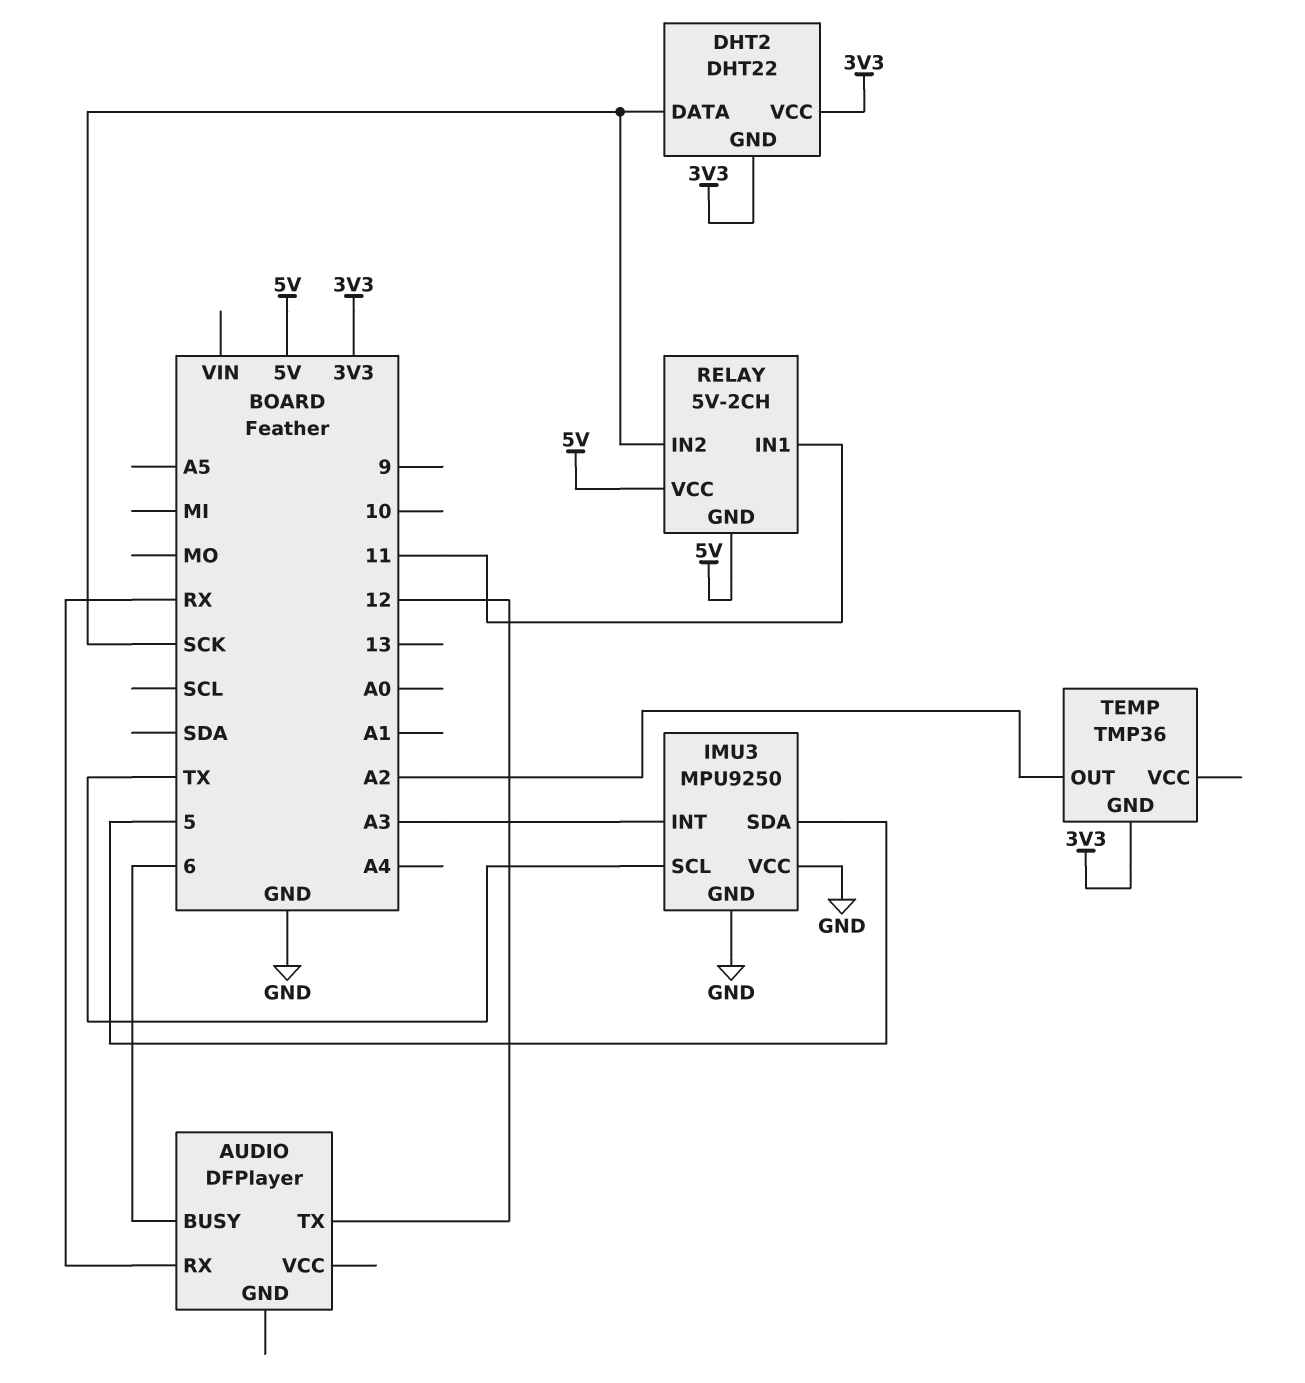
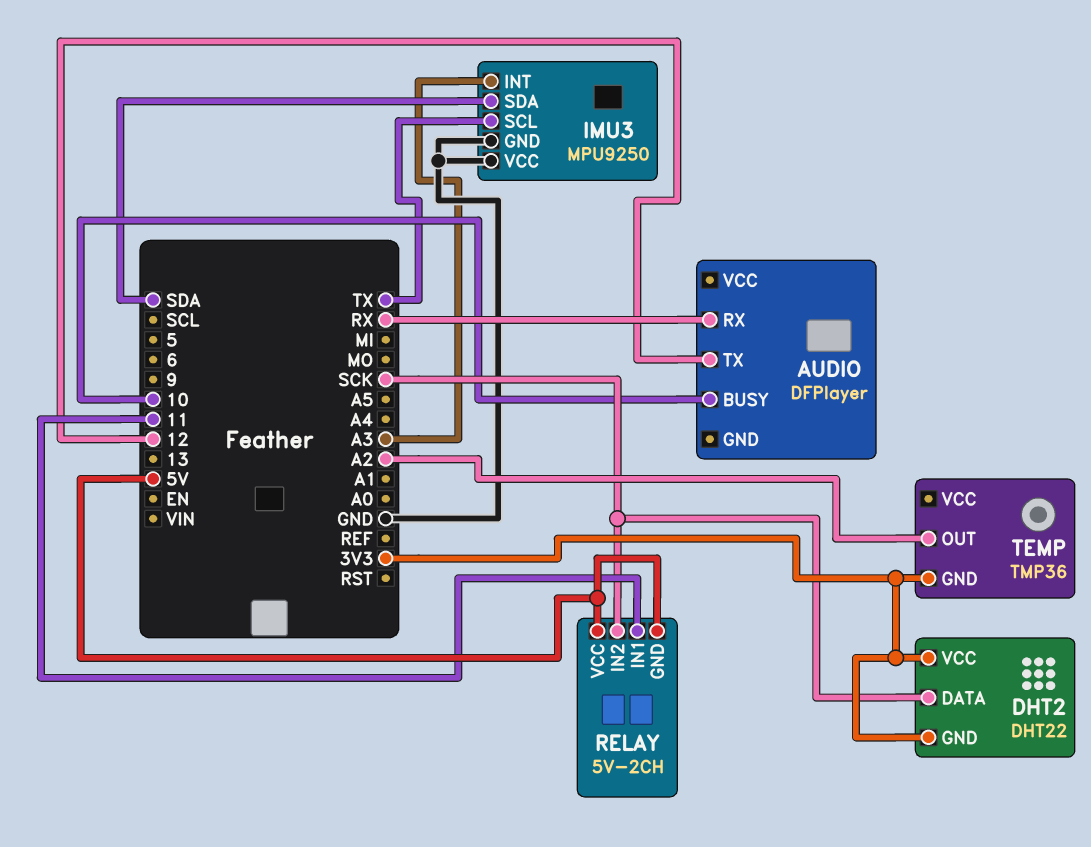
AUDIO pin BUSY: 6 -> 10
IMU3 pin SDA: 5 -> SDA

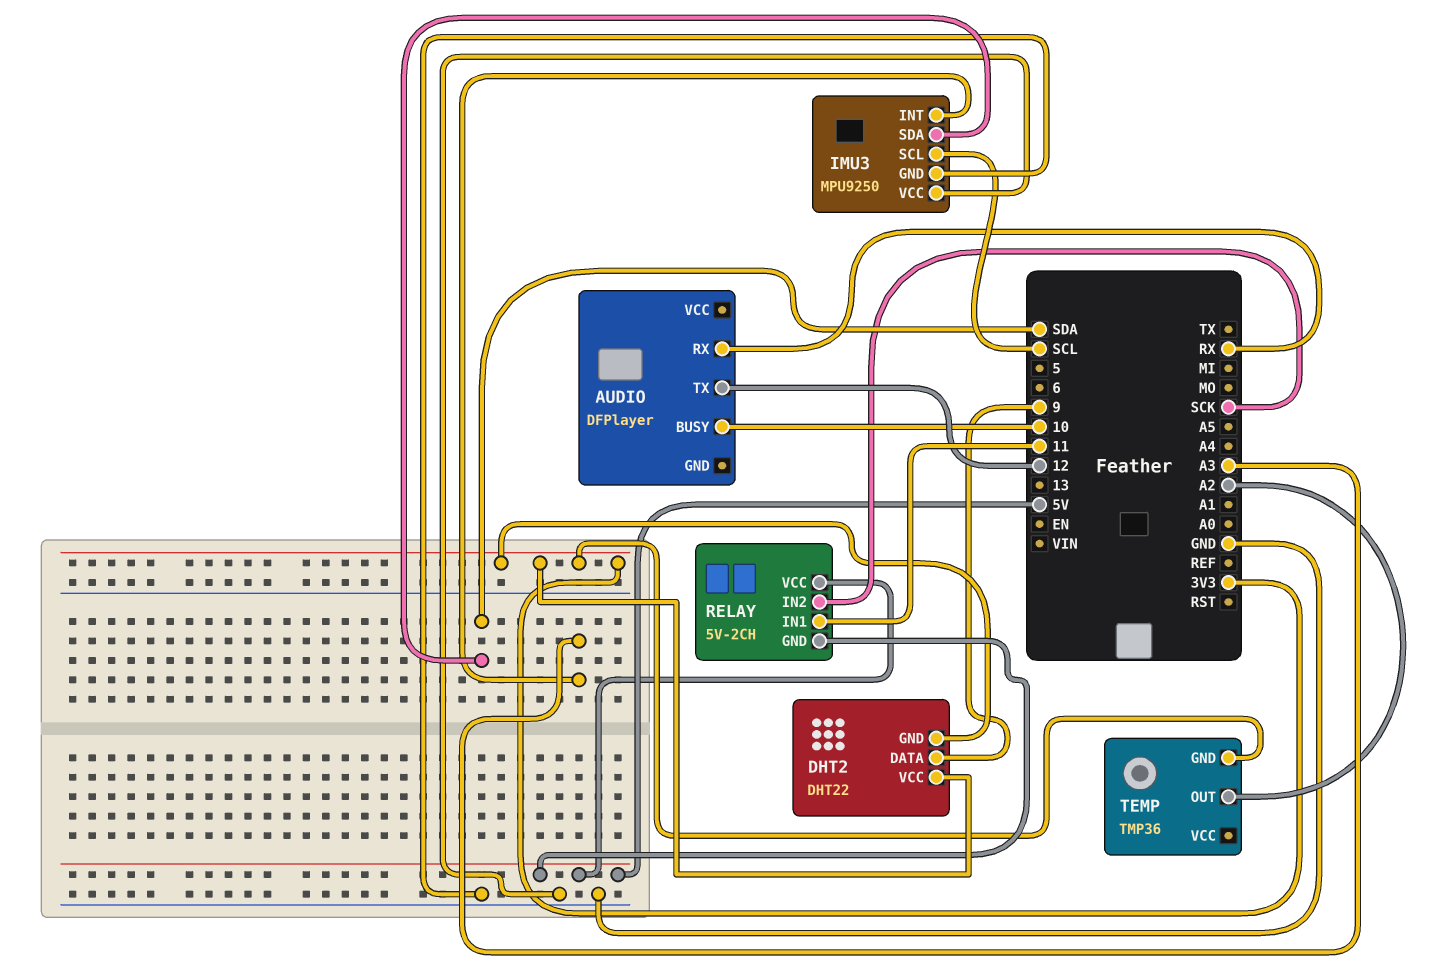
DHT2 pin DATA: SCK -> 9
IMU3 pin SCL: TX -> SCL

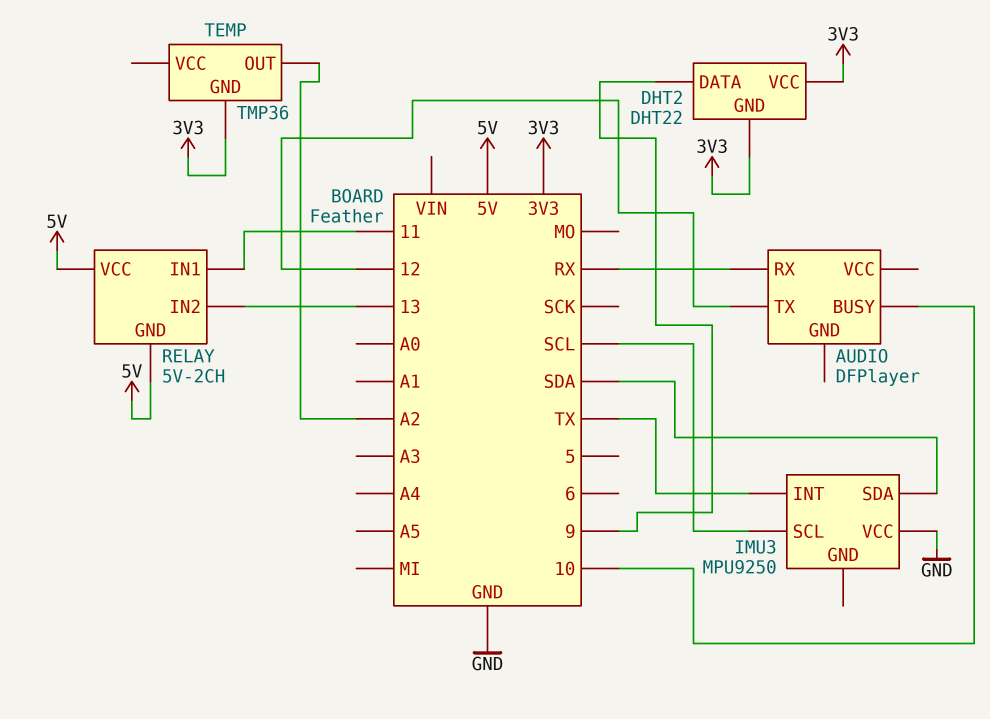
IMU3 pin GND: GND -> none
IMU3 pin INT: A3 -> TX
RELAY pin IN2: SCK -> 13

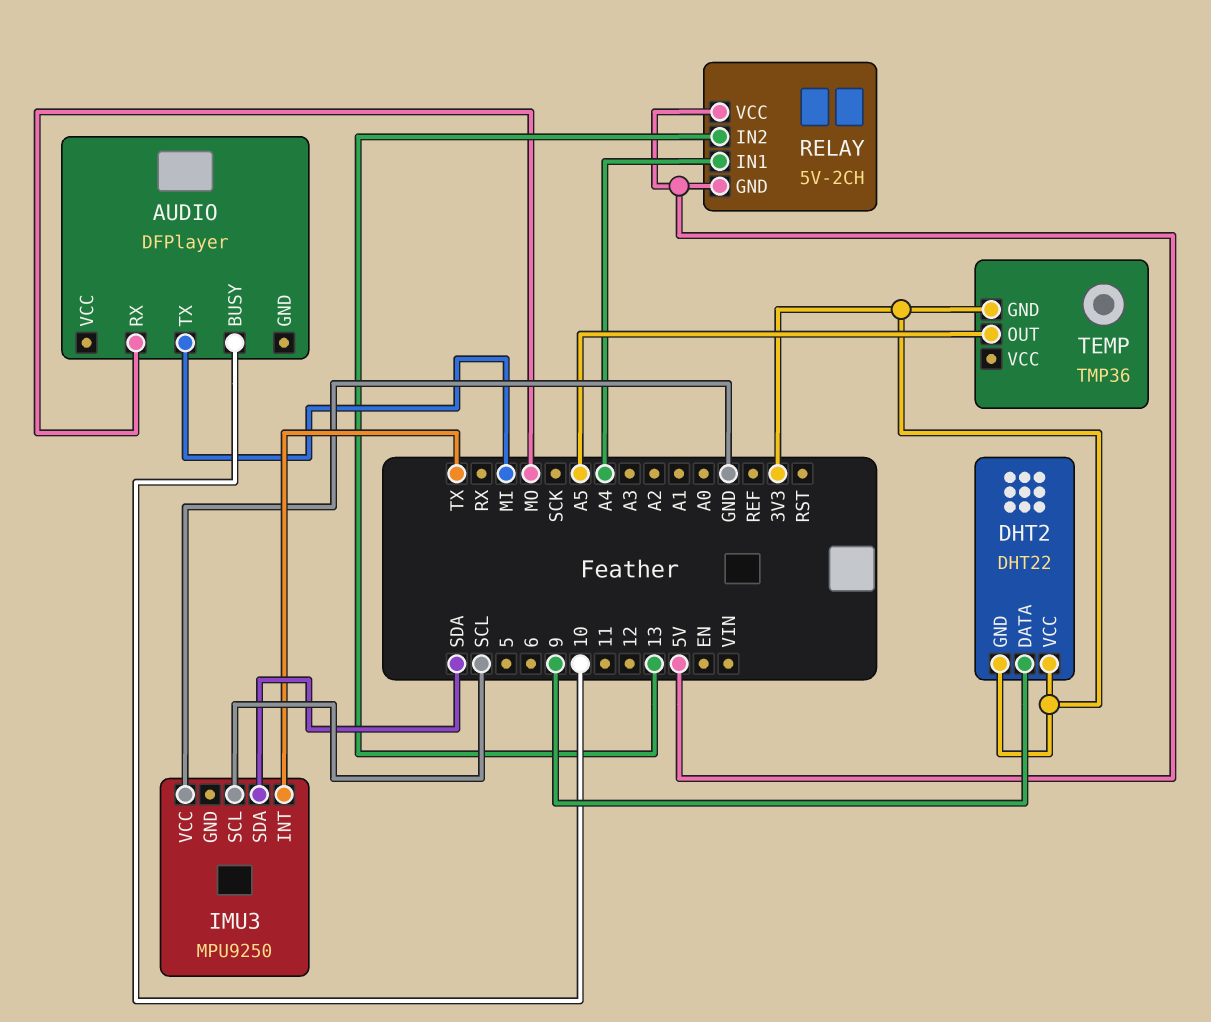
AUDIO pin RX: RX -> MO
AUDIO pin TX: 12 -> MI
RELAY pin IN1: 11 -> A4
TEMP pin OUT: A2 -> A5

